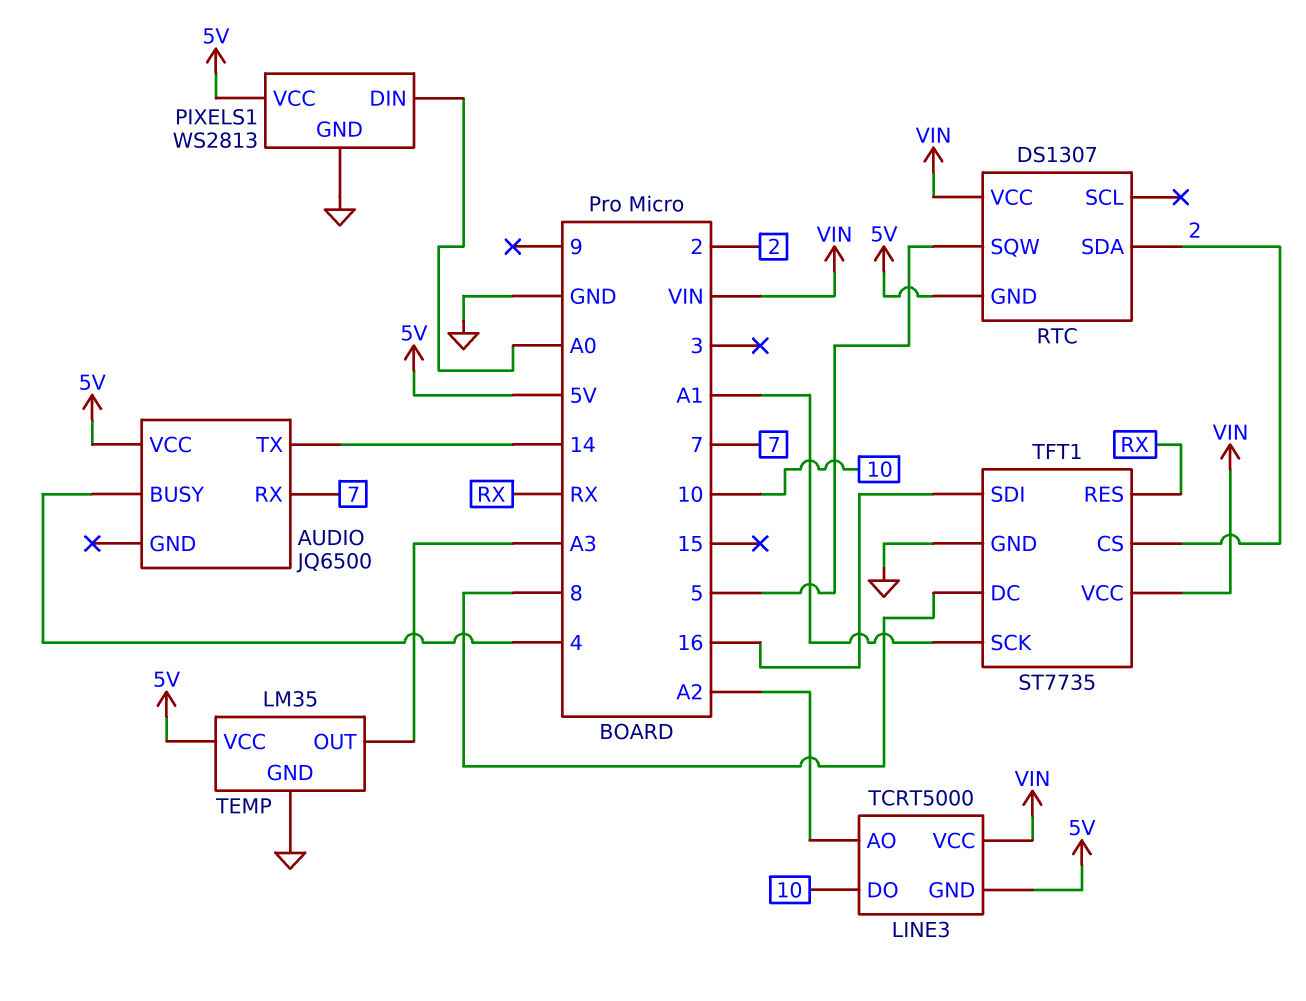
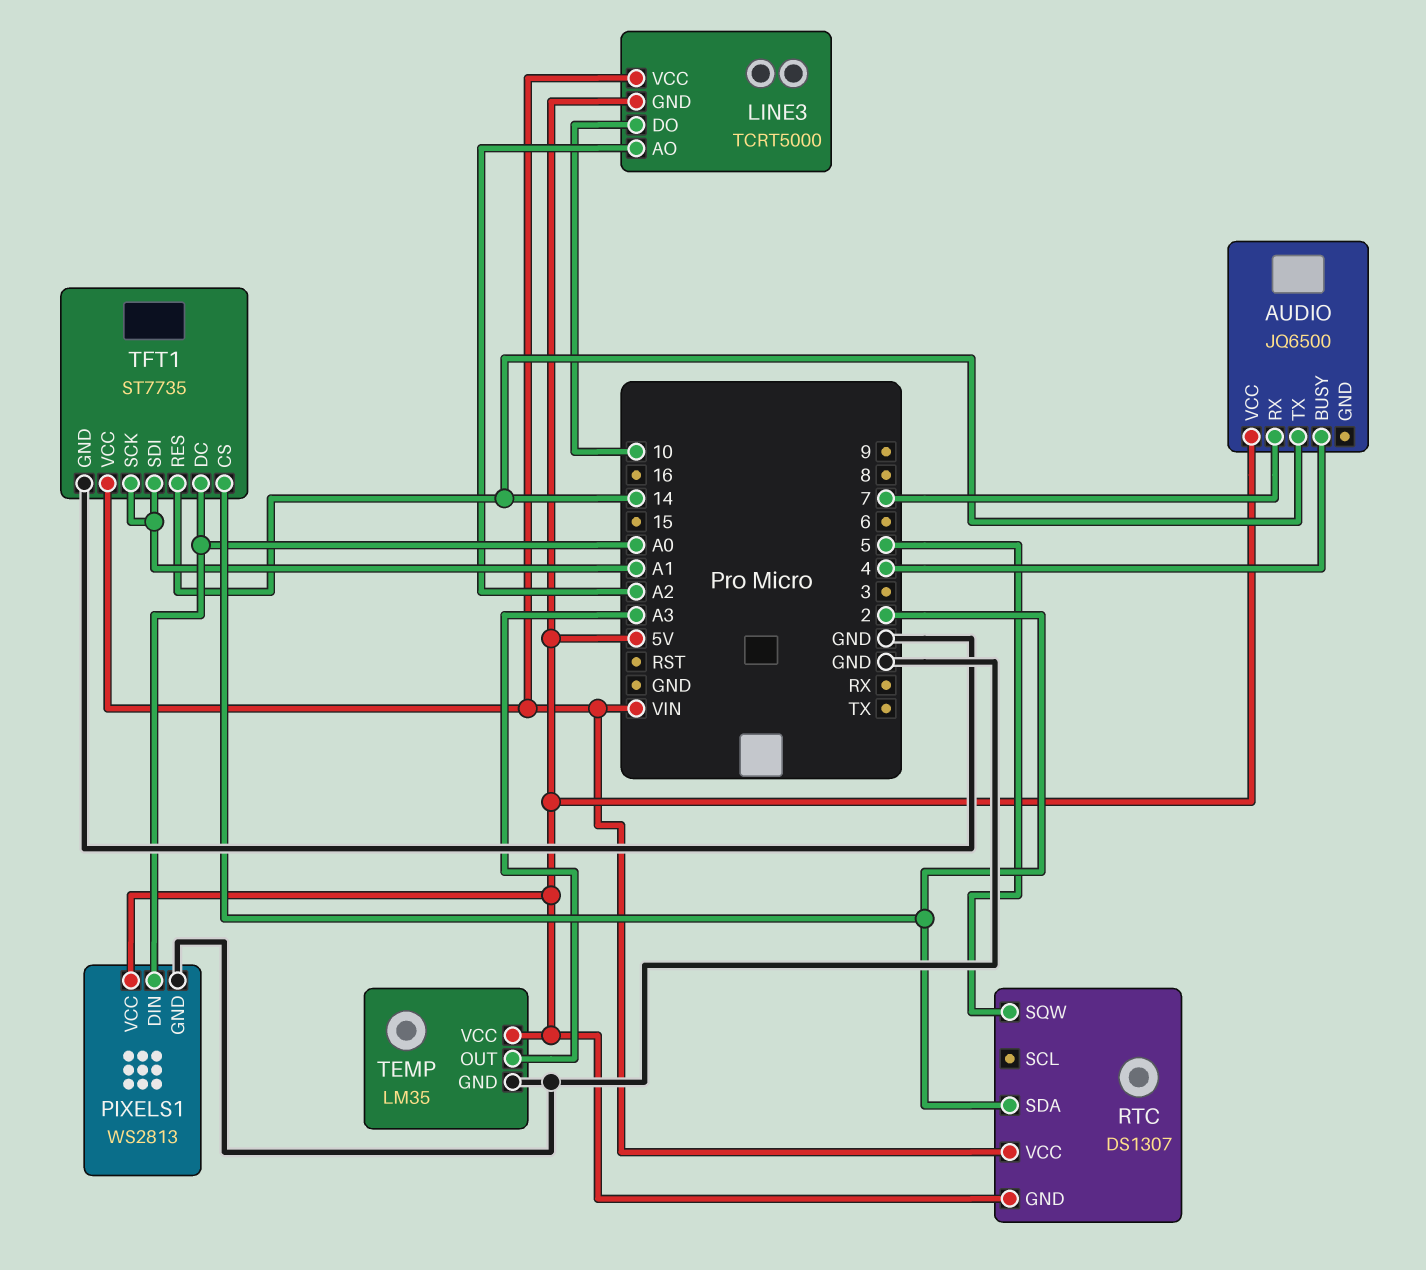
TFT1 pin DC: 8 -> A0
TFT1 pin RES: RX -> 14
TFT1 pin SDI: 16 -> A1

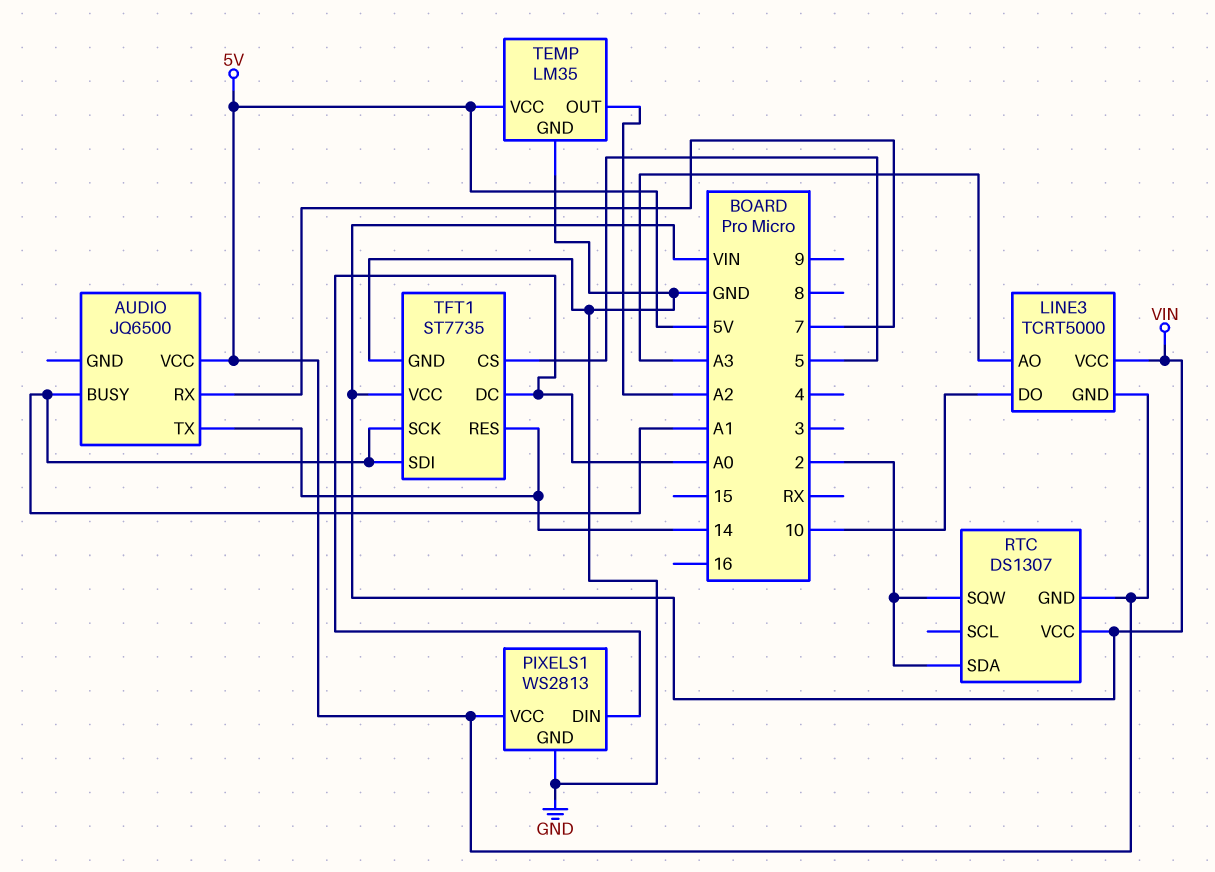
AUDIO pin BUSY: 4 -> A1
LINE3 pin AO: A2 -> A3
RTC pin SQW: 5 -> 2
TEMP pin OUT: A3 -> A2
TFT1 pin CS: 2 -> 5

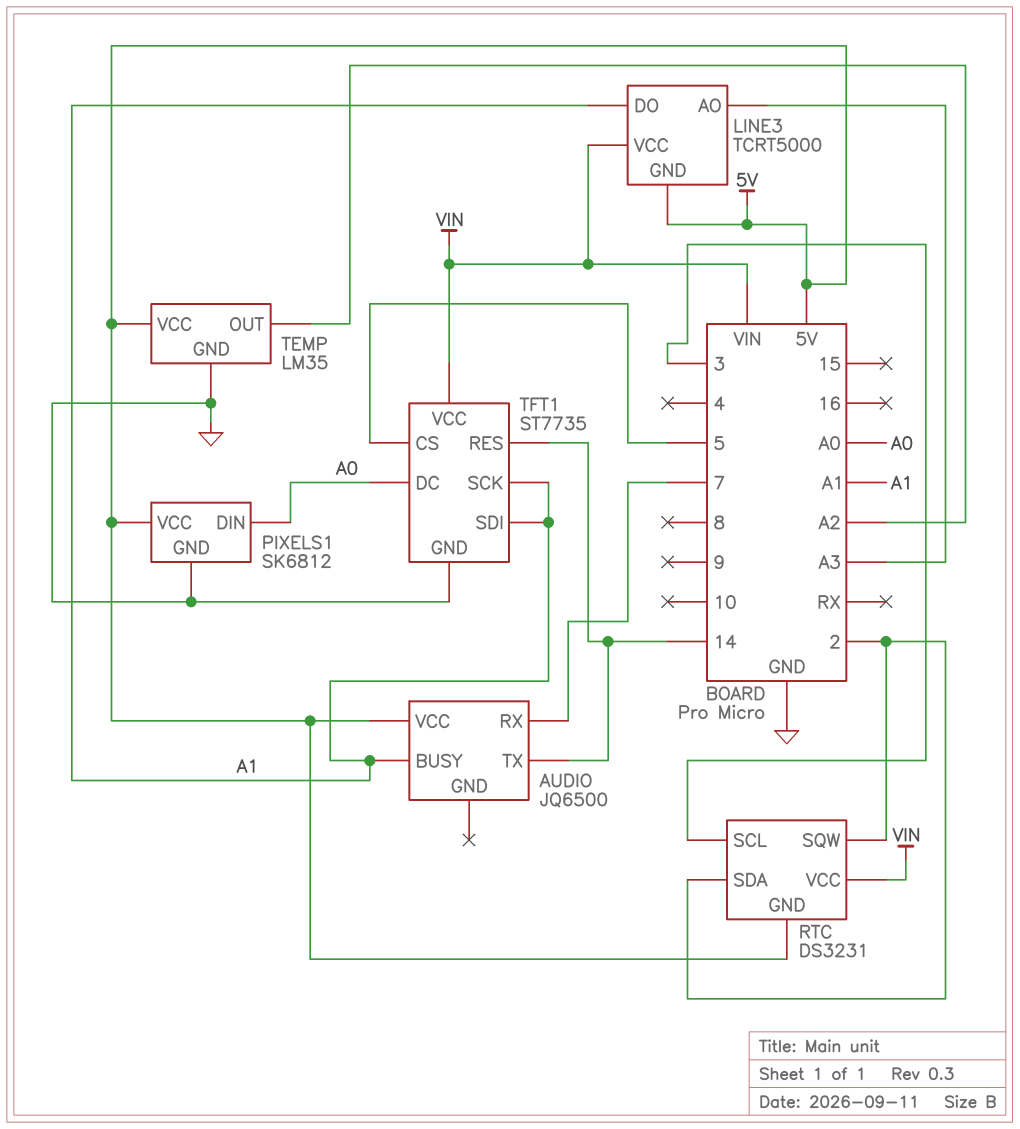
LINE3 pin DO: 10 -> A1
PIXELS1: WS2813 -> SK6812
RTC: DS1307 -> DS3231
RTC pin SCL: none -> 3

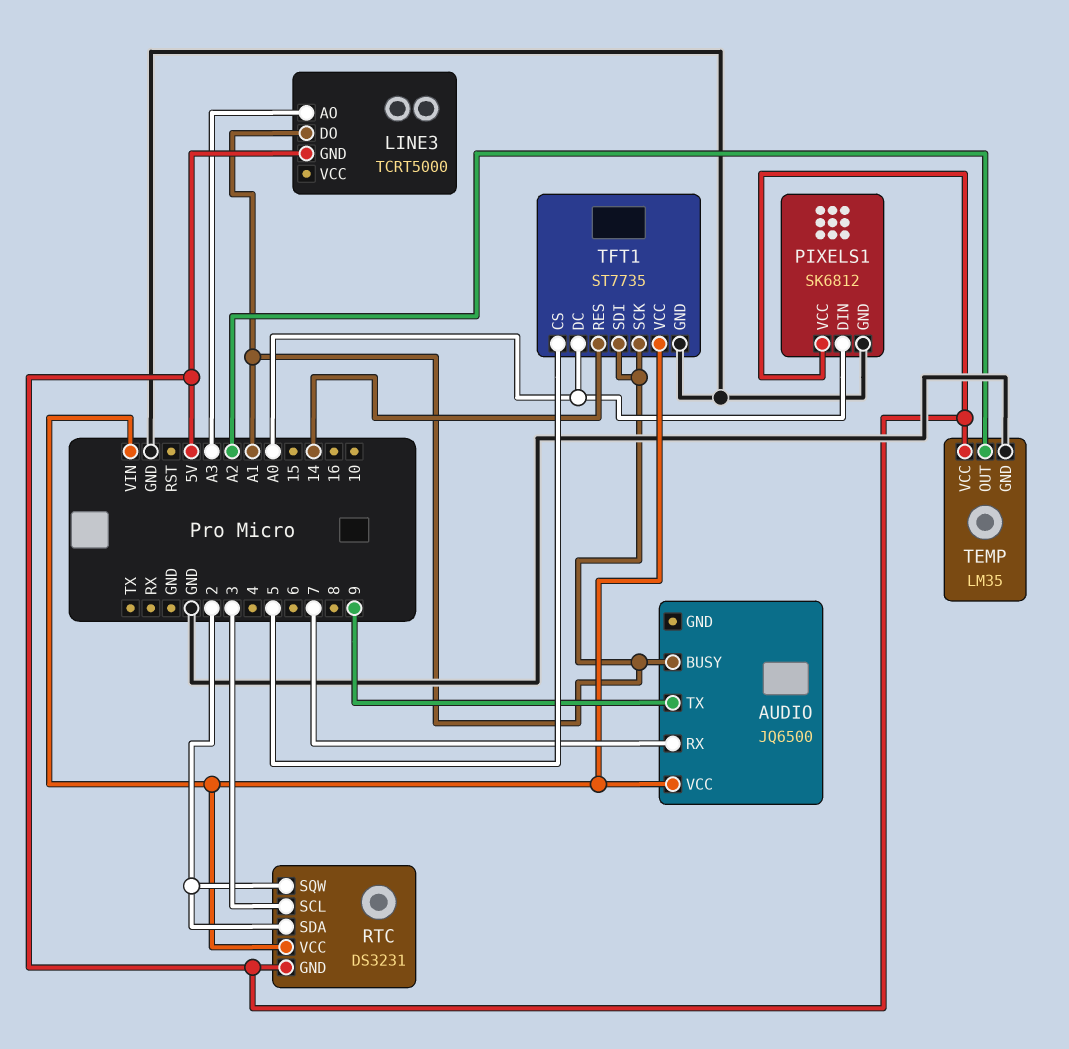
AUDIO pin TX: 14 -> 9
AUDIO pin VCC: 5V -> VIN
LINE3 pin VCC: VIN -> none

